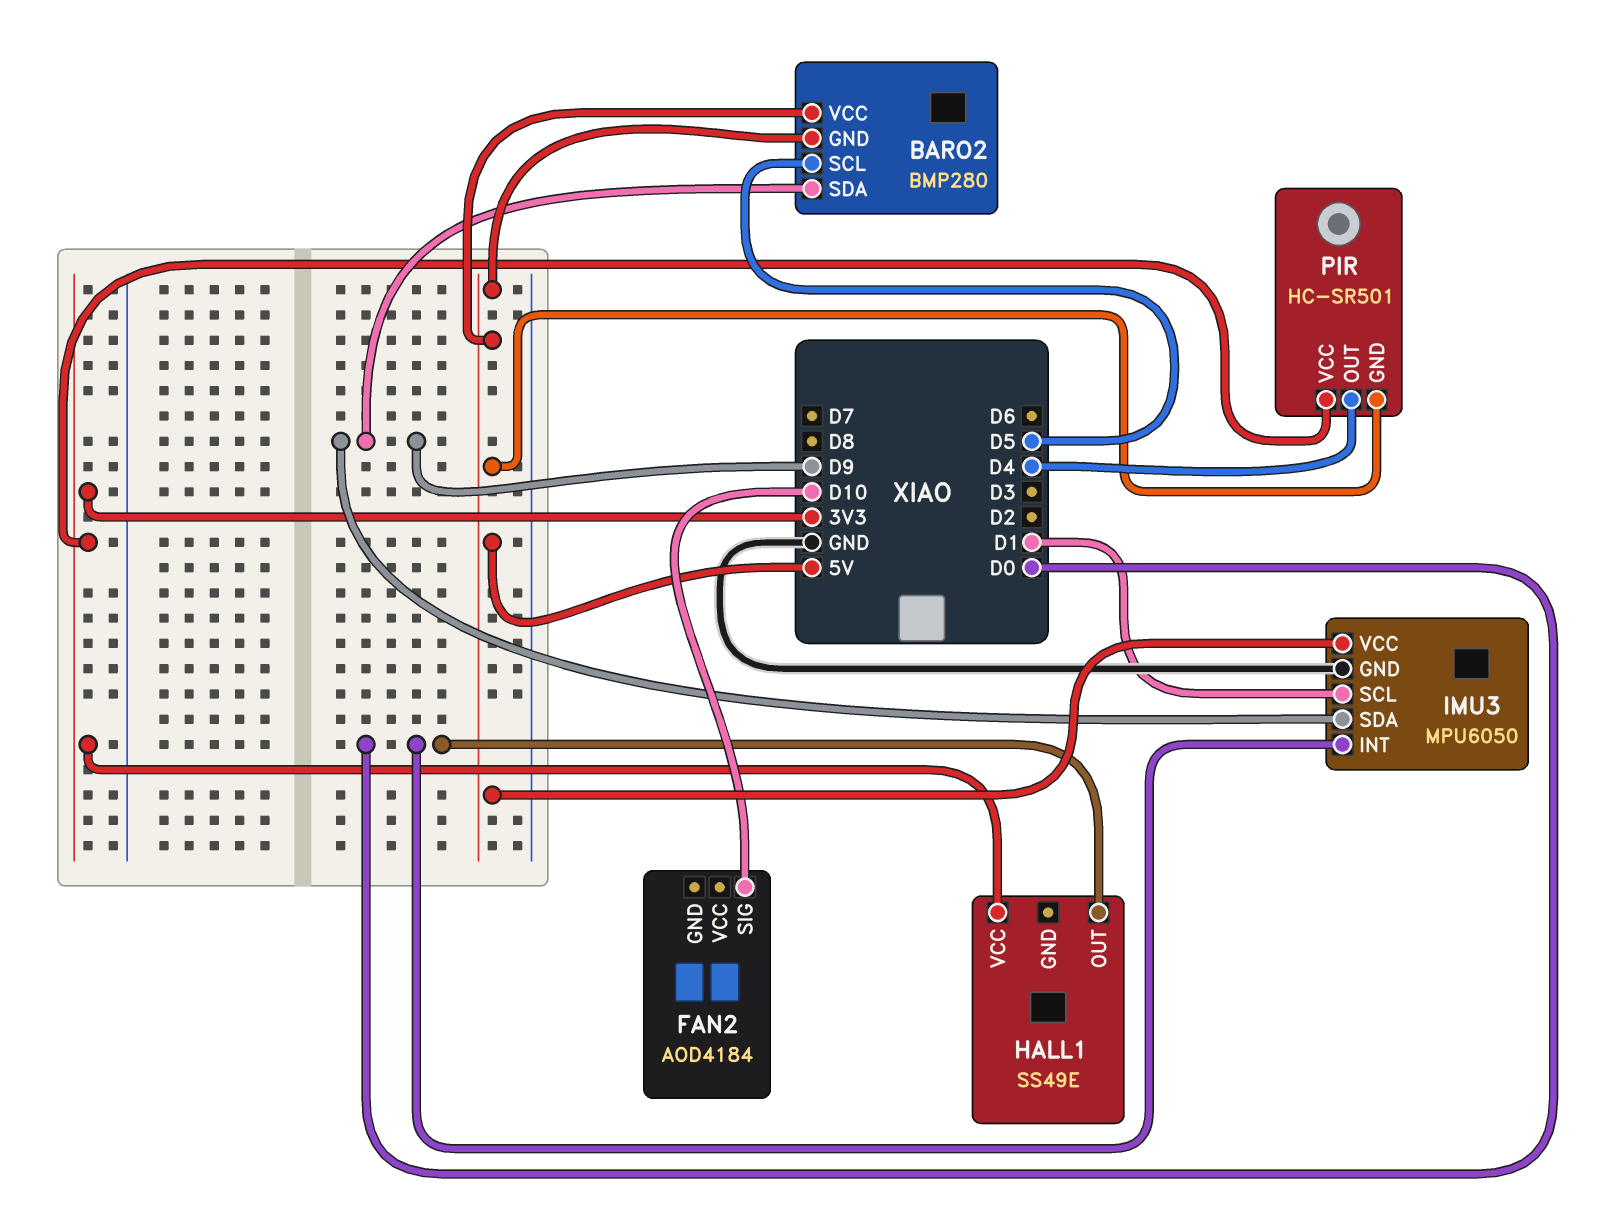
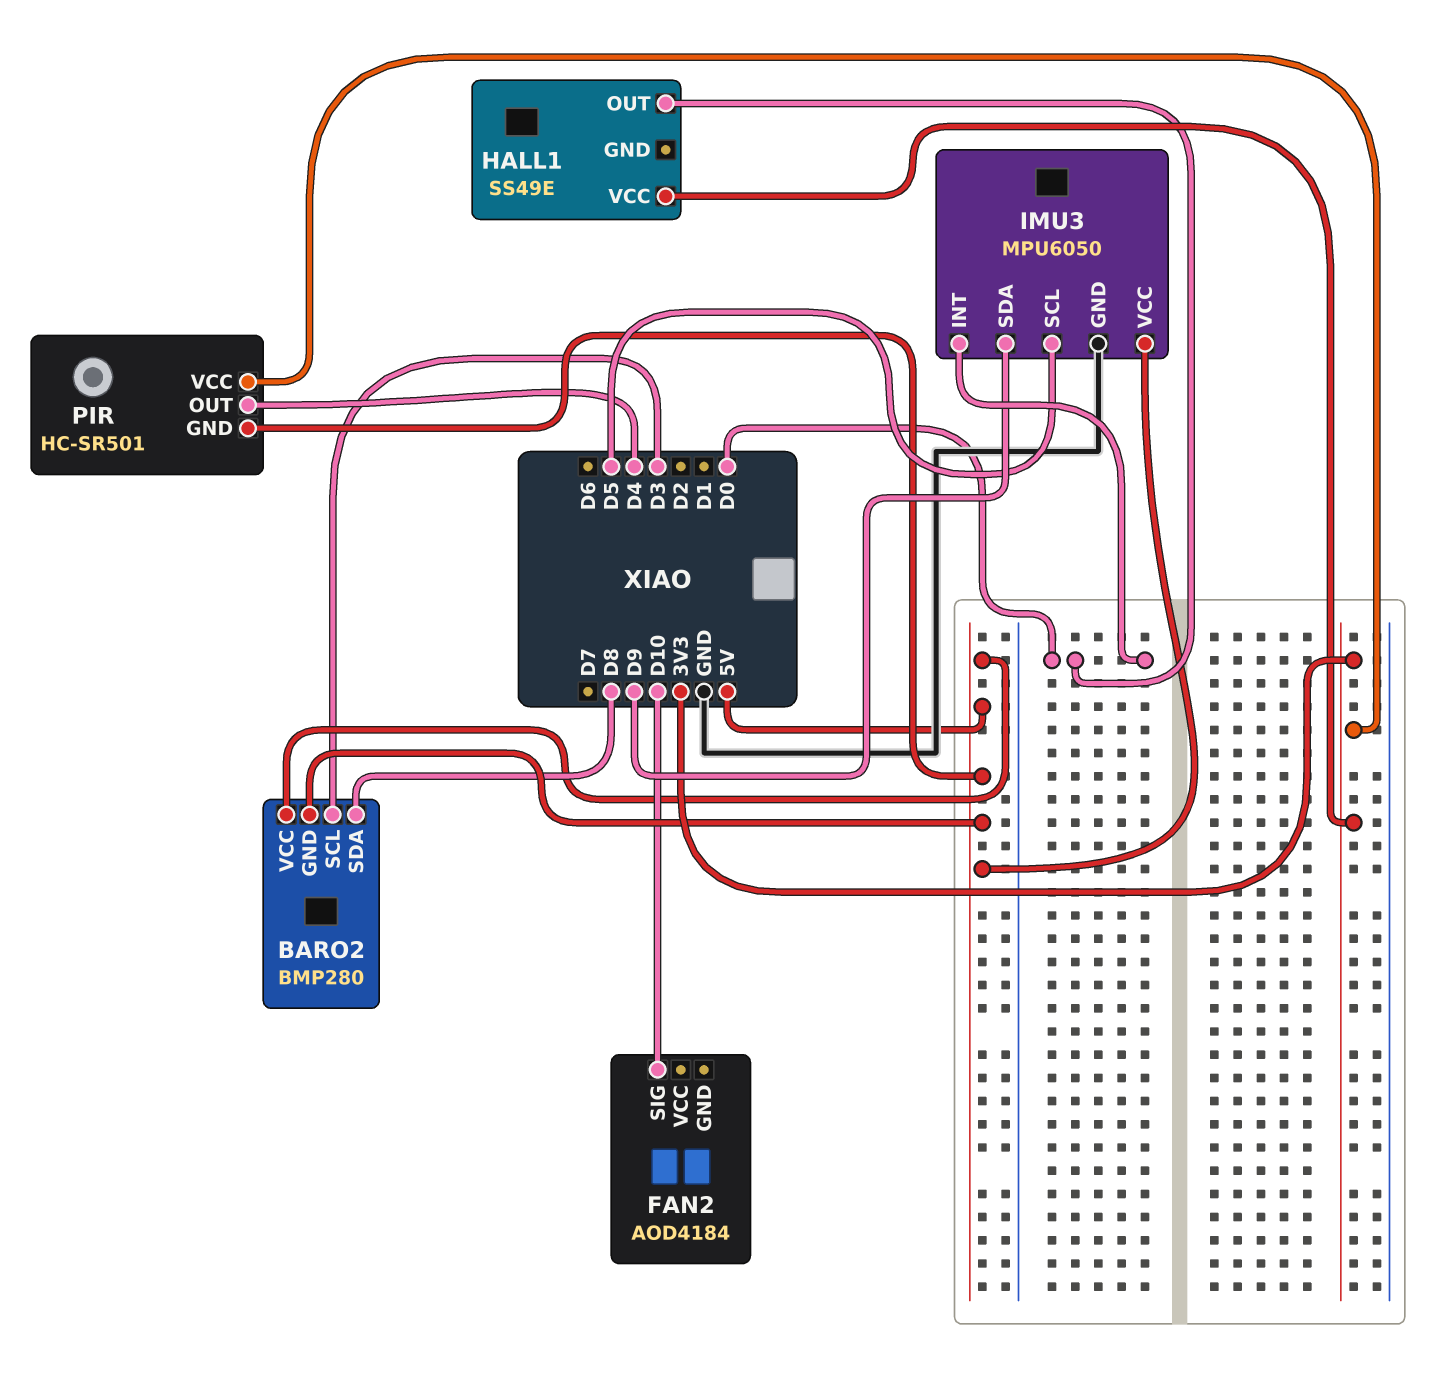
BARO2 pin SCL: D5 -> D3
BARO2 pin SDA: D9 -> D8
IMU3 pin SCL: D1 -> D5

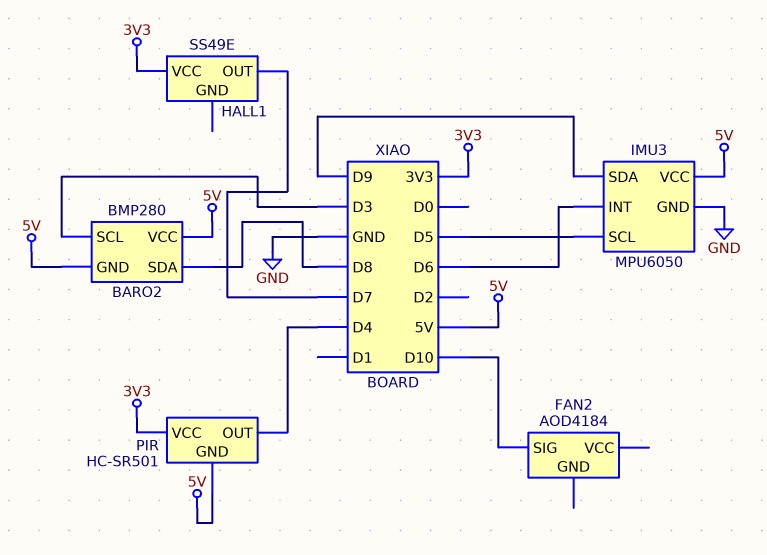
HALL1 pin OUT: D0 -> D7
IMU3 pin INT: D0 -> D6

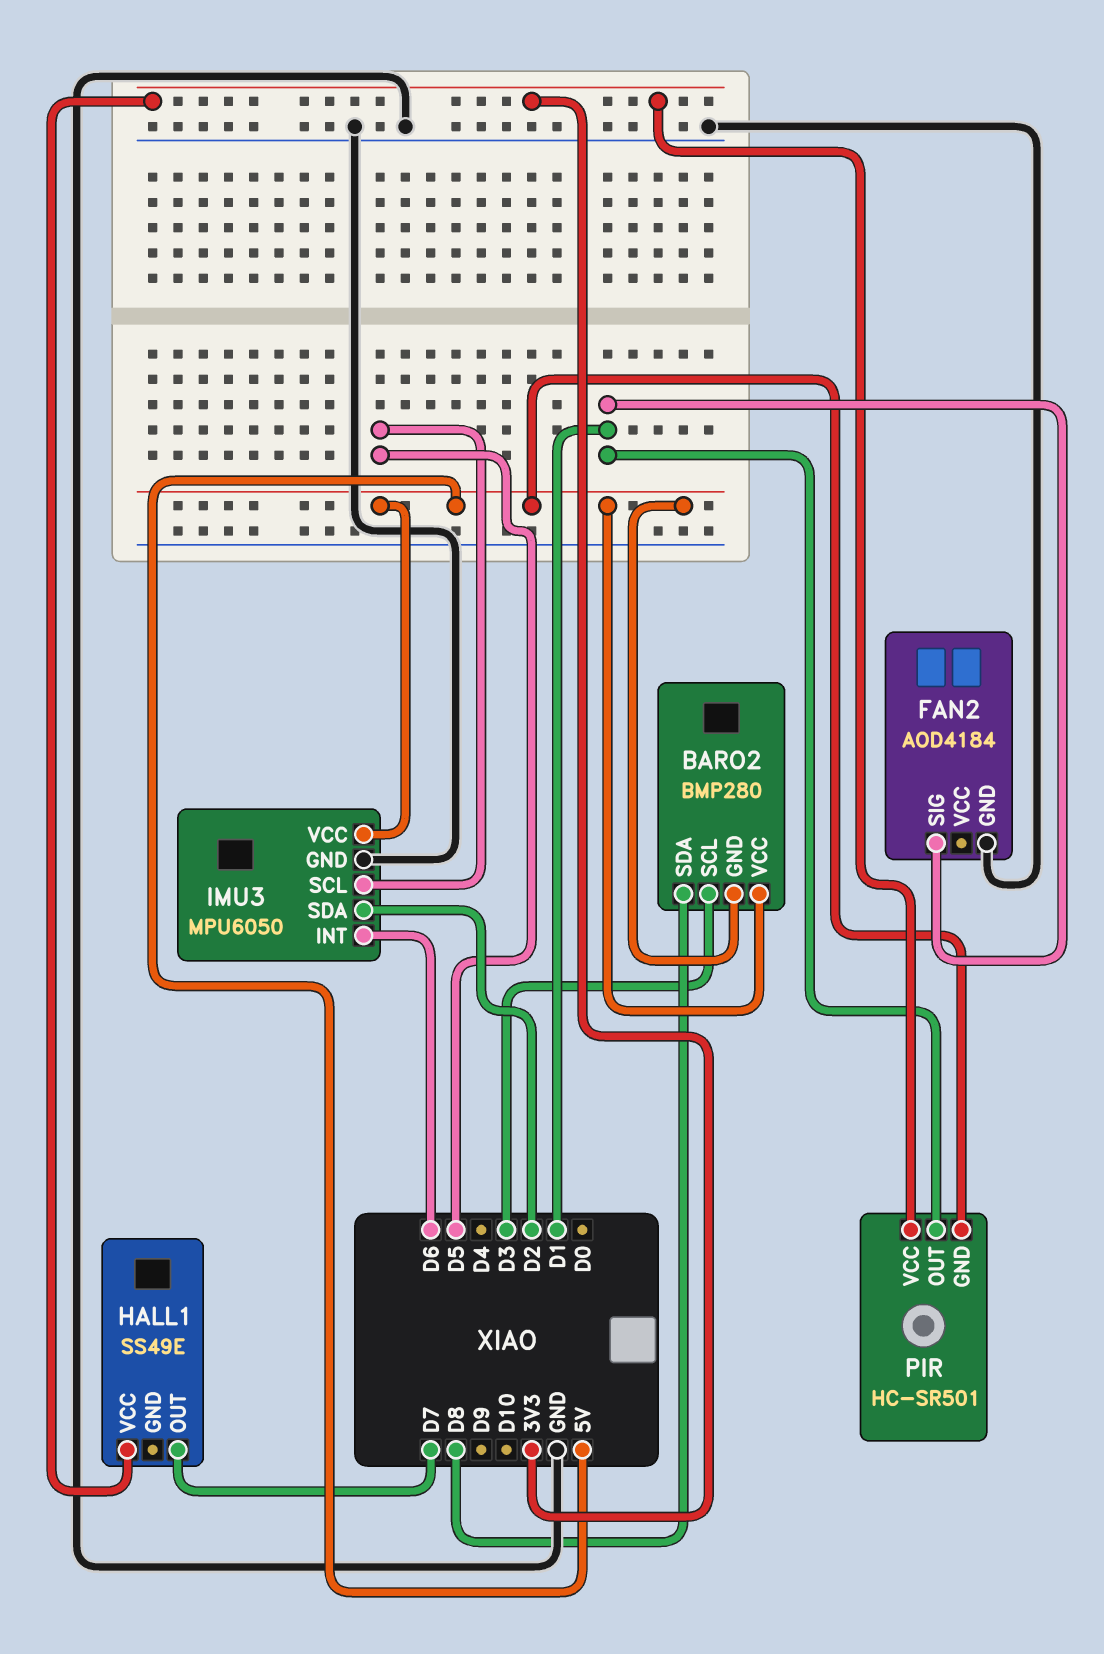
FAN2 pin GND: none -> GND
FAN2 pin SIG: D10 -> D1
IMU3 pin SDA: D9 -> D2
PIR pin OUT: D4 -> D1

